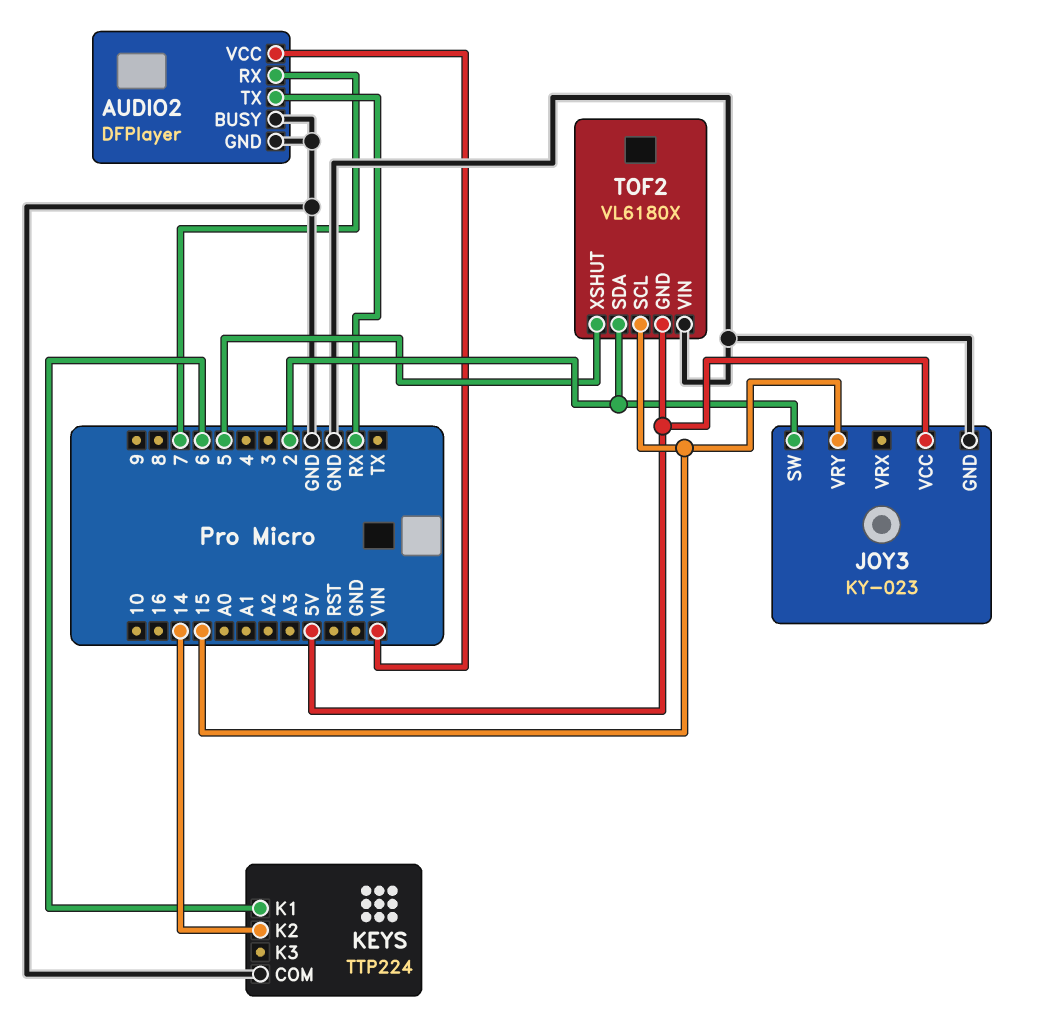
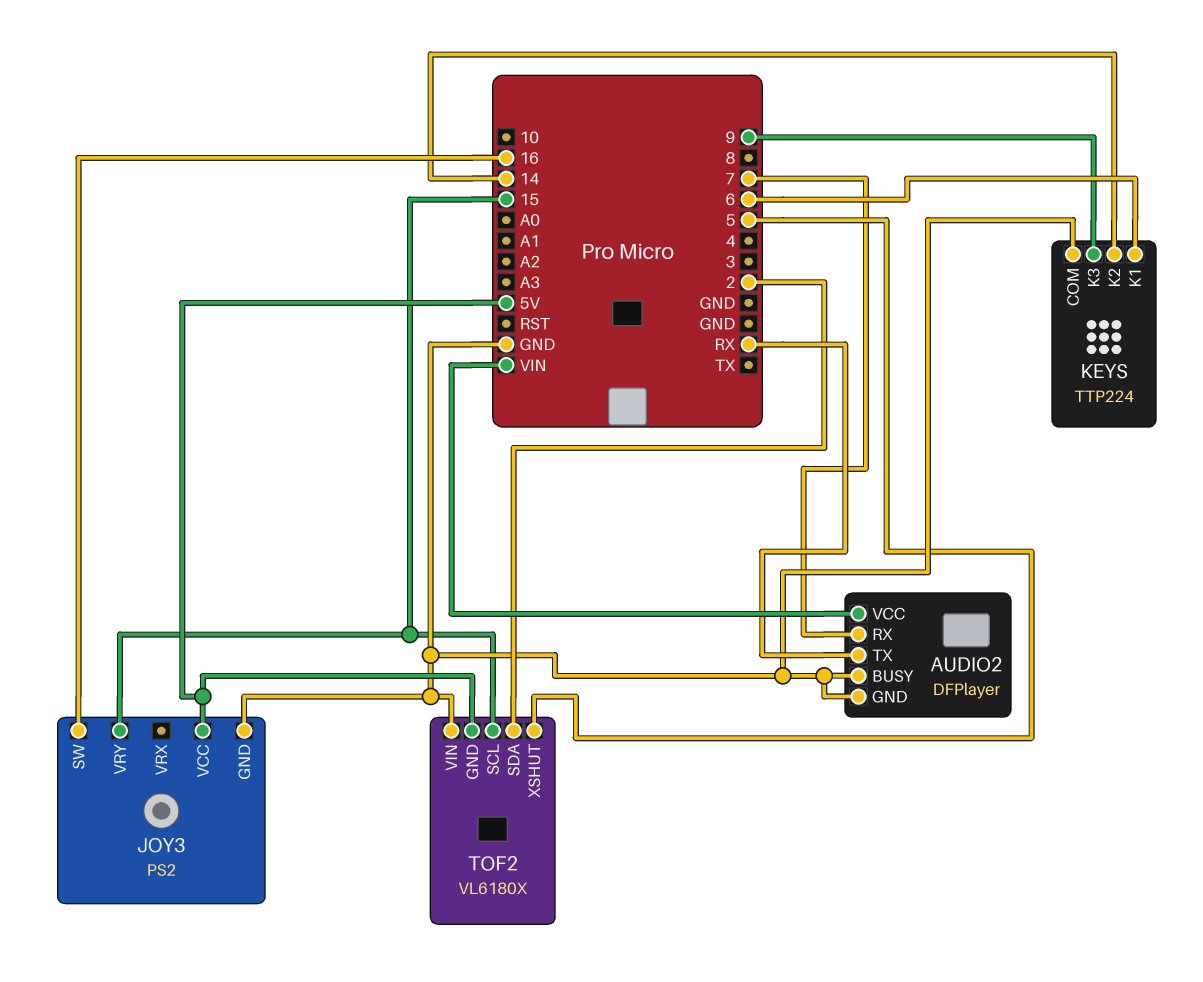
JOY3: KY-023 -> PS2
JOY3 pin SW: 2 -> 16
KEYS pin K3: none -> 9

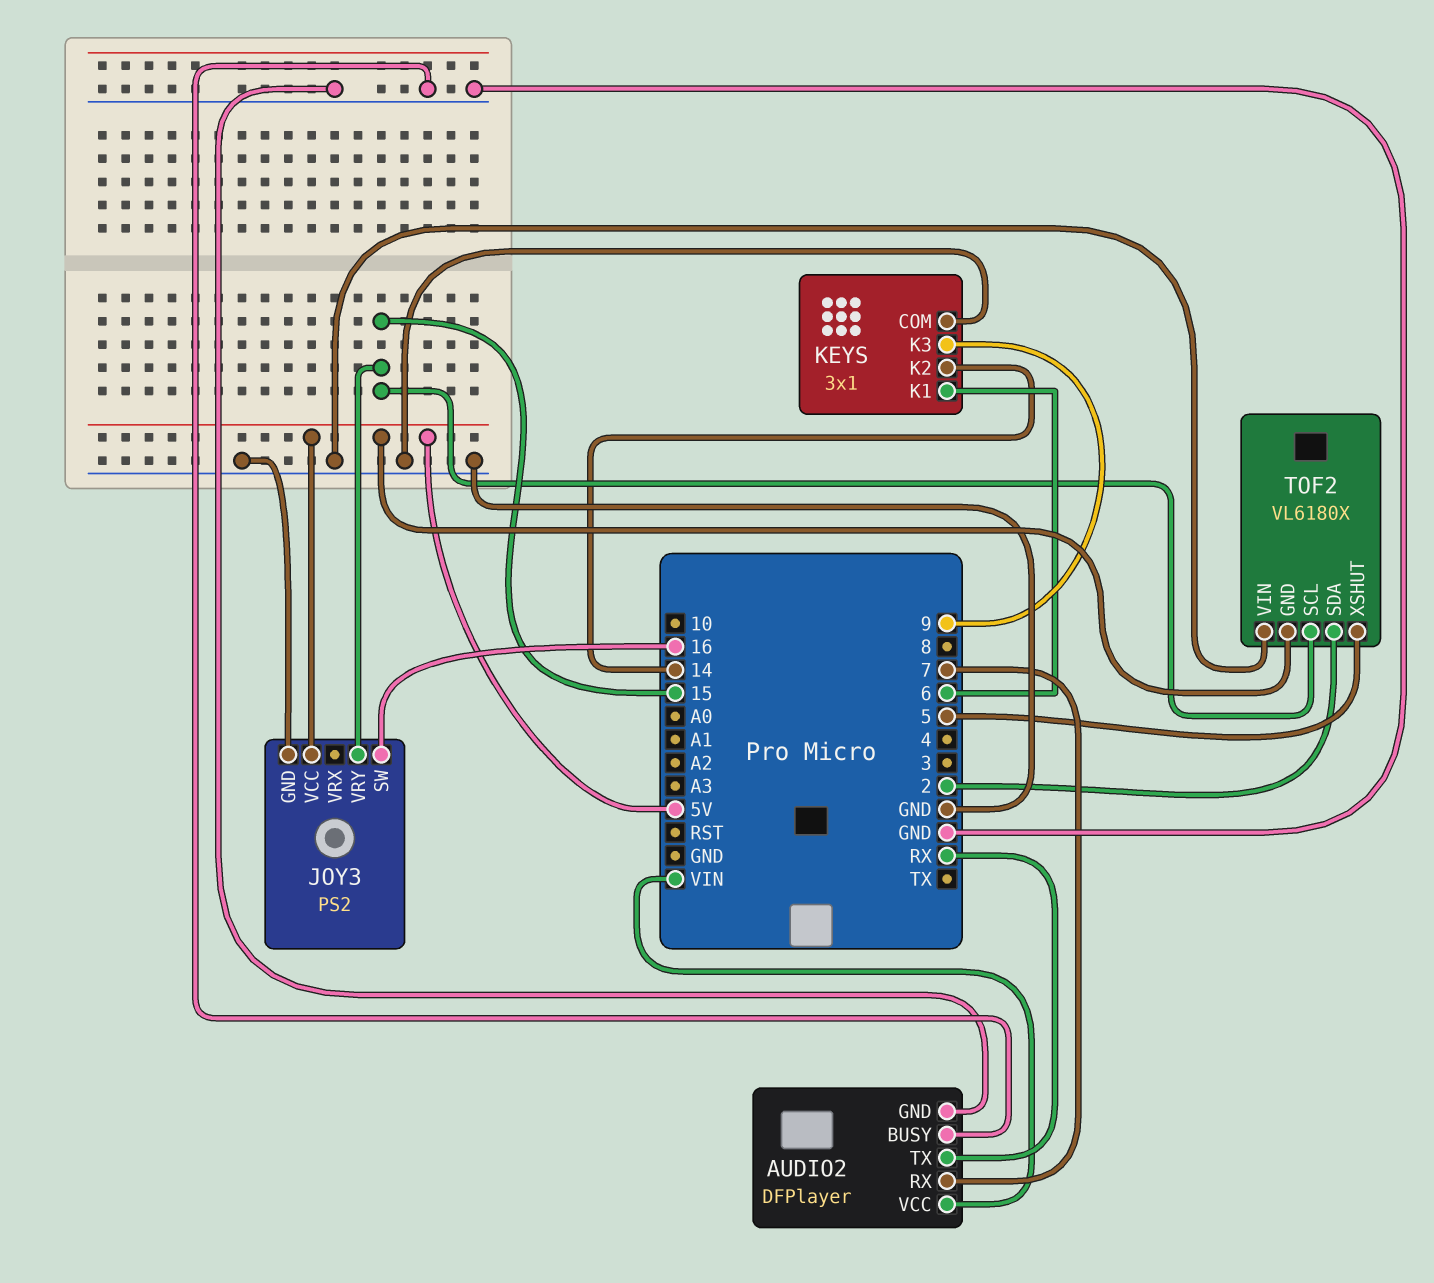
KEYS: TTP224 -> 3x1

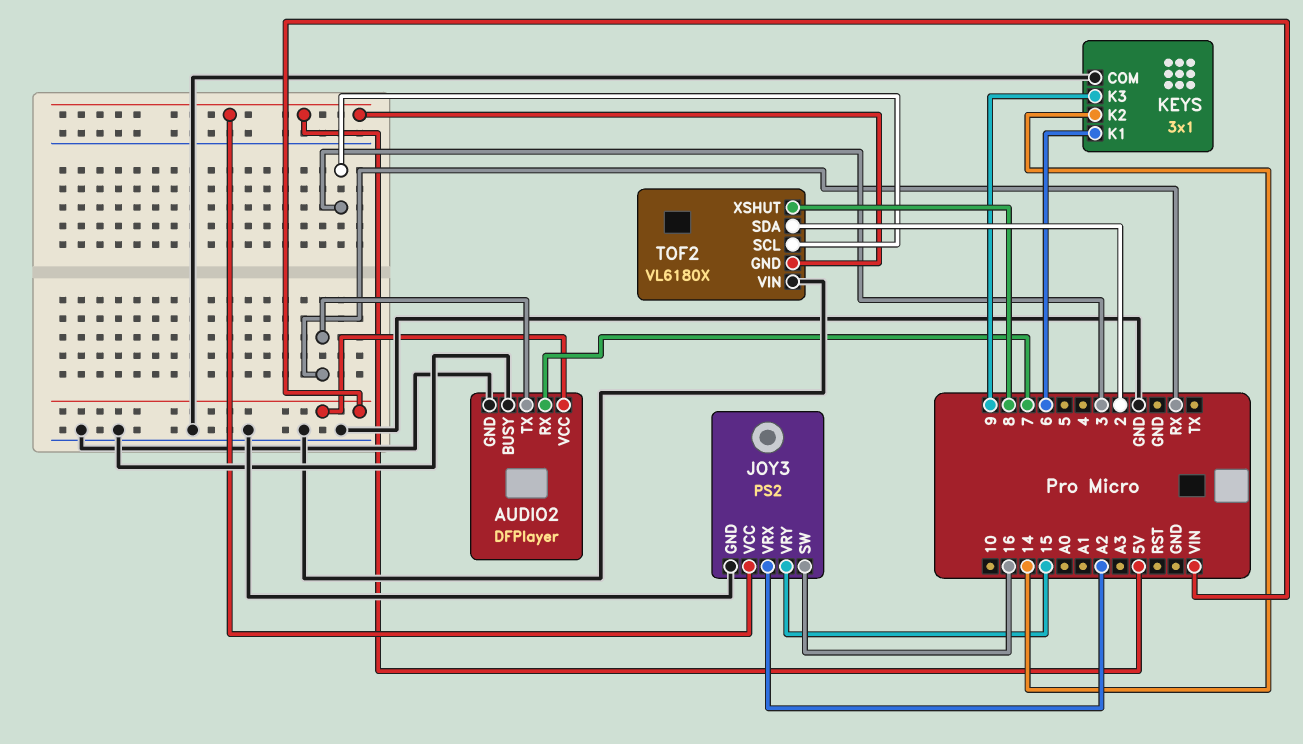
JOY3 pin VRX: none -> A2
TOF2 pin SCL: 15 -> 3
TOF2 pin XSHUT: 5 -> 8

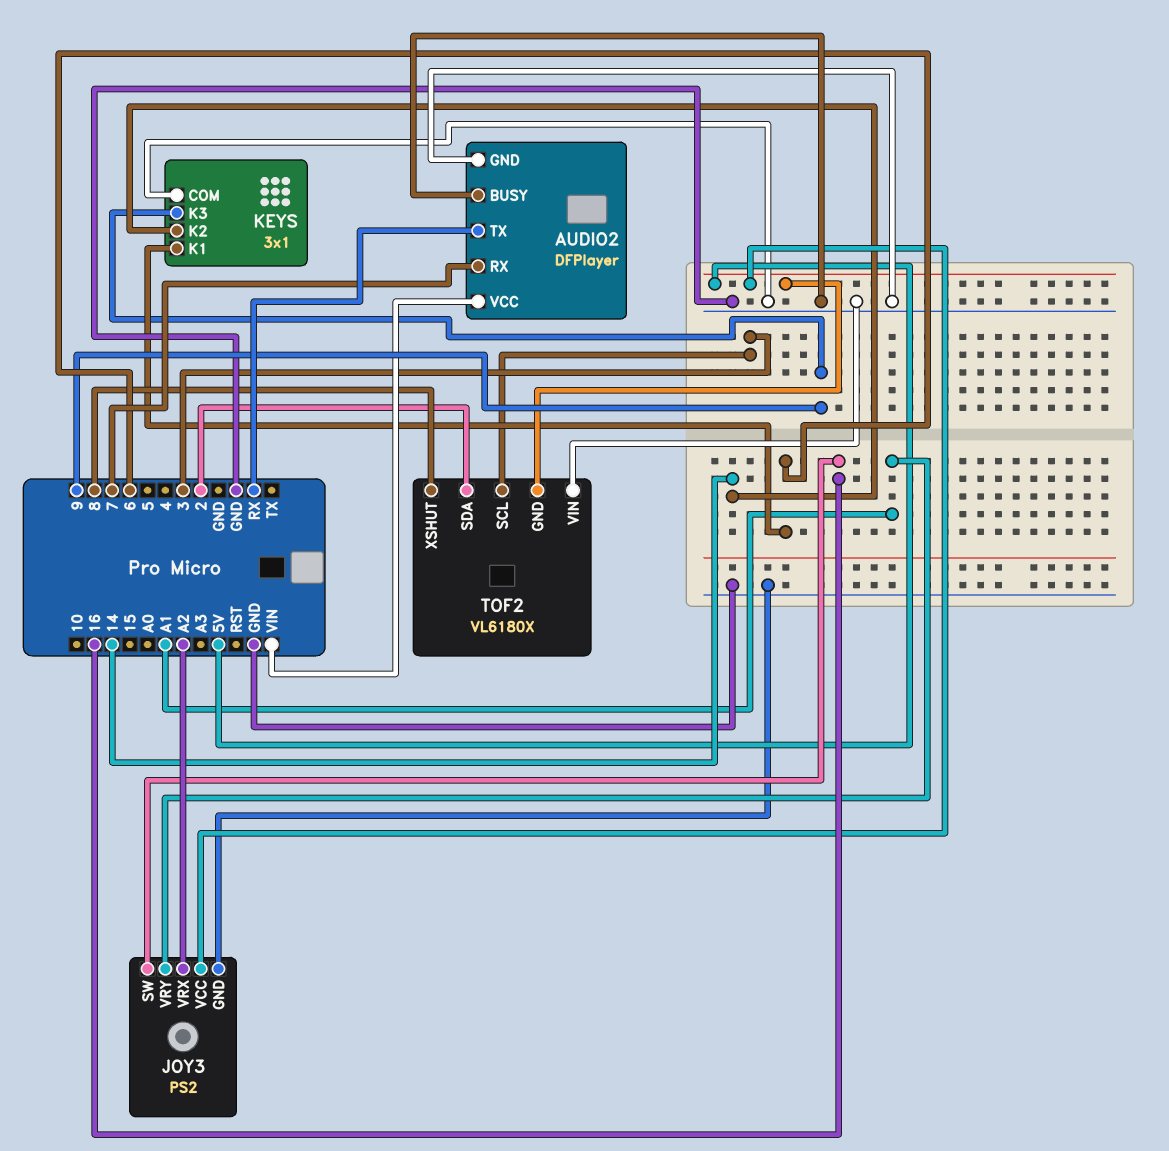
JOY3 pin VRY: 15 -> A1

